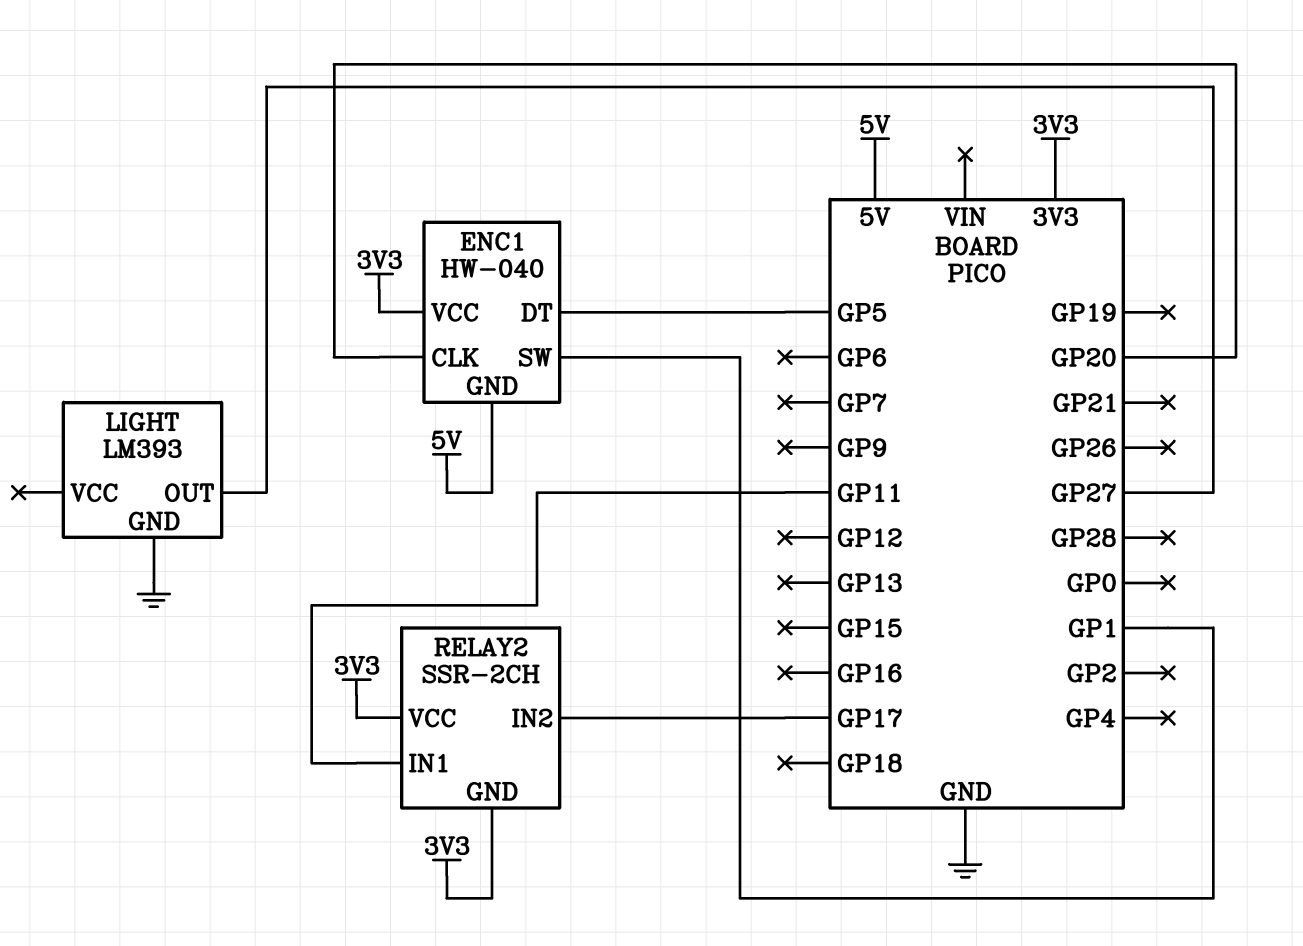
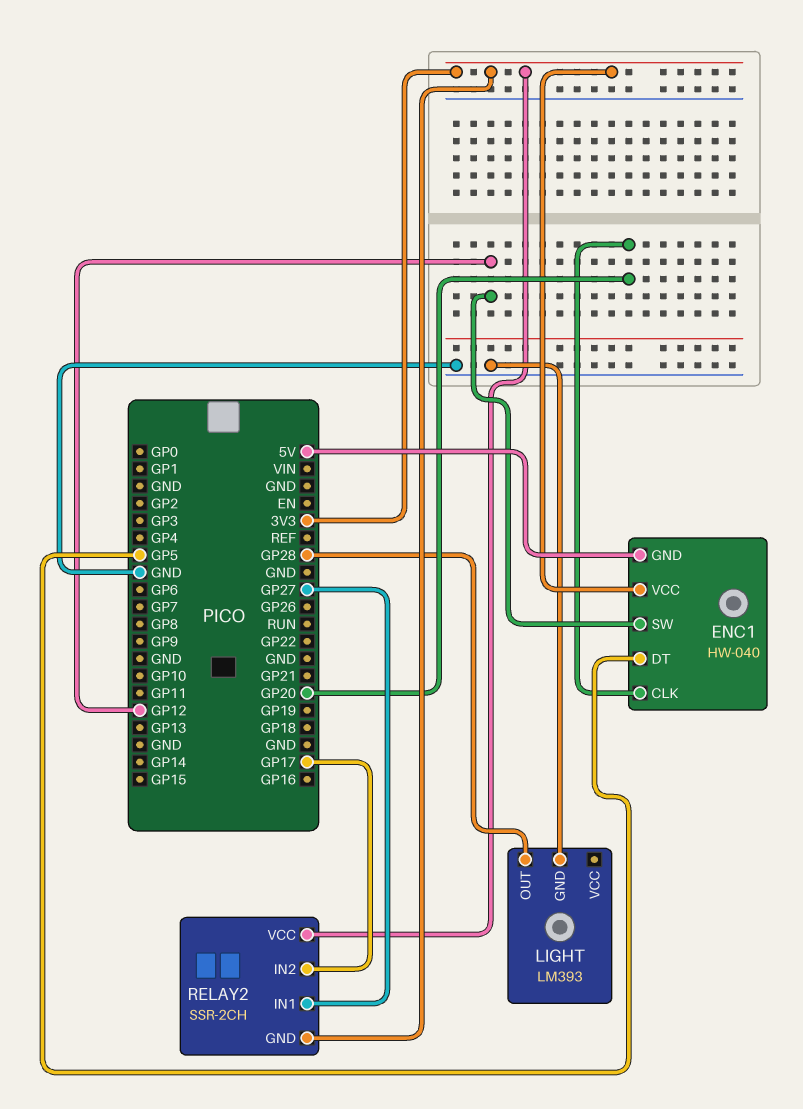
ENC1 pin SW: GP1 -> GP12
LIGHT pin OUT: GP27 -> GP28
RELAY2 pin IN1: GP11 -> GP27

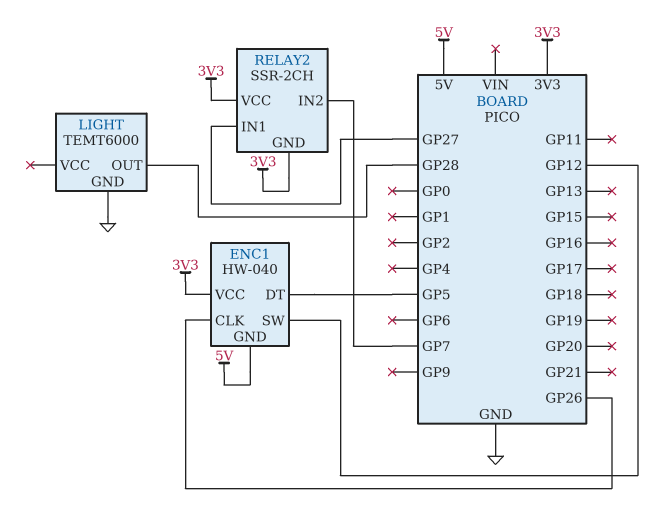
ENC1 pin CLK: GP20 -> GP26
LIGHT: LM393 -> TEMT6000
RELAY2 pin IN2: GP17 -> GP7

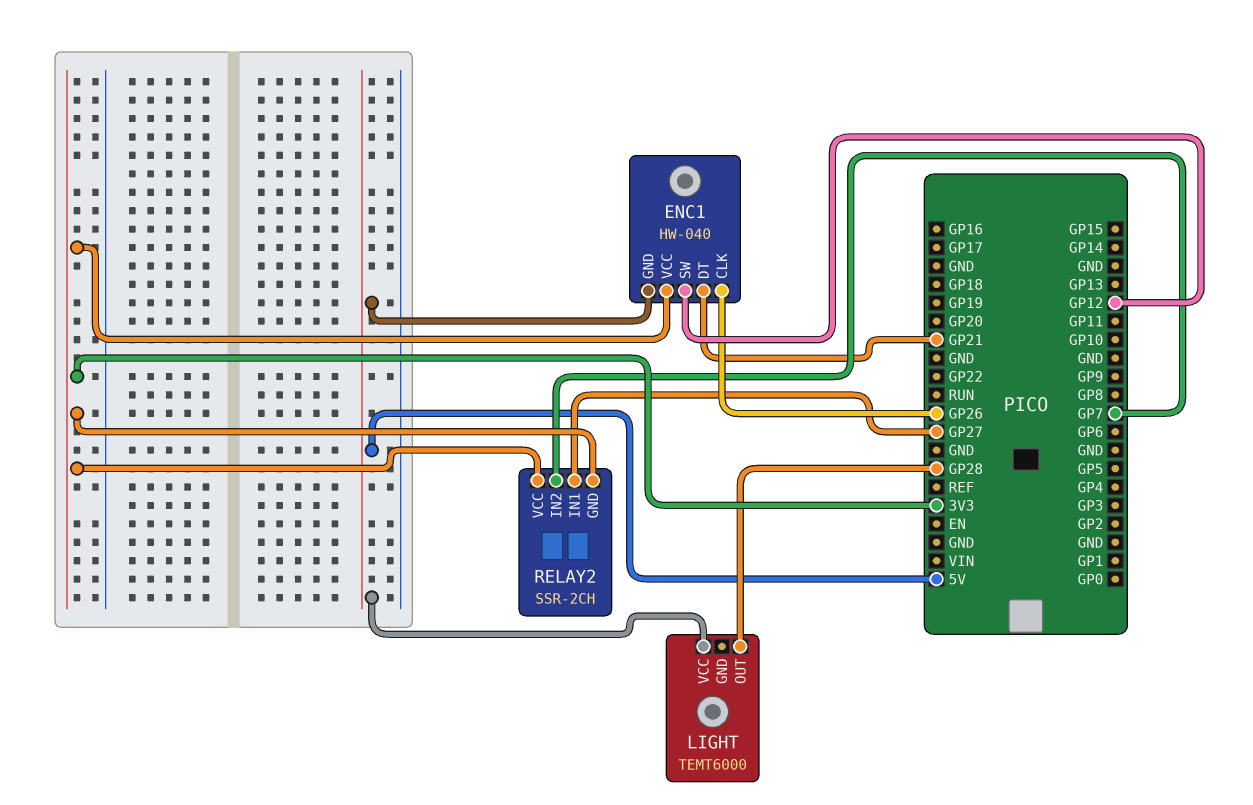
ENC1 pin DT: GP5 -> GP21
LIGHT pin GND: GND -> none
LIGHT pin VCC: none -> 5V

